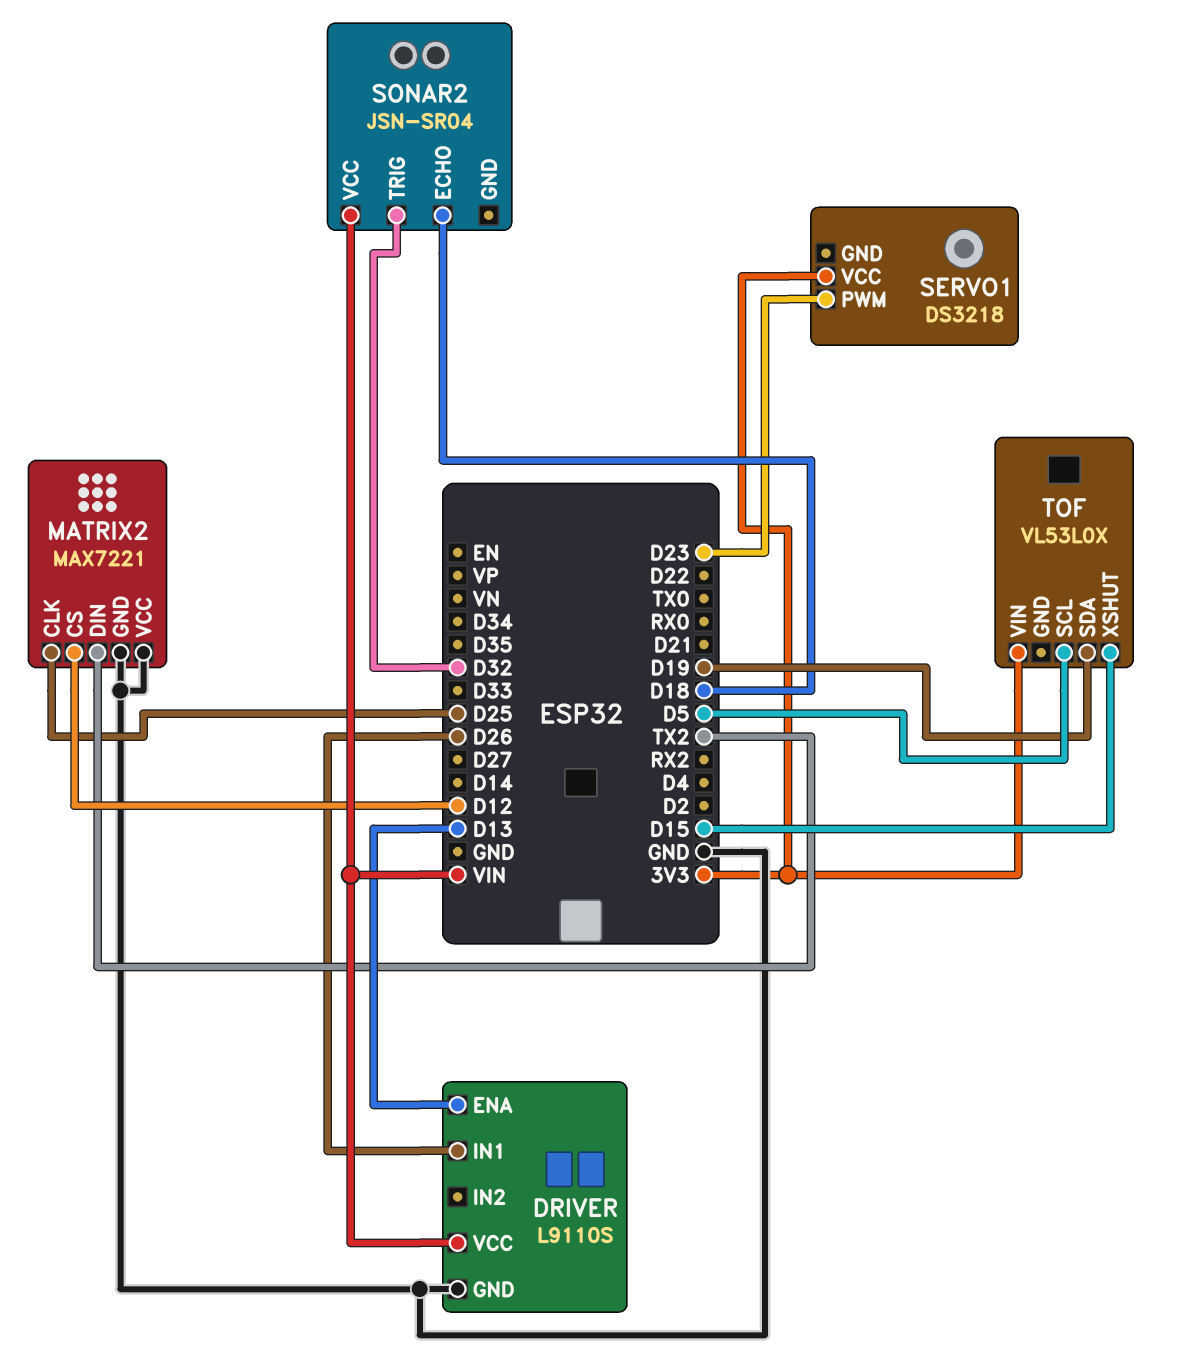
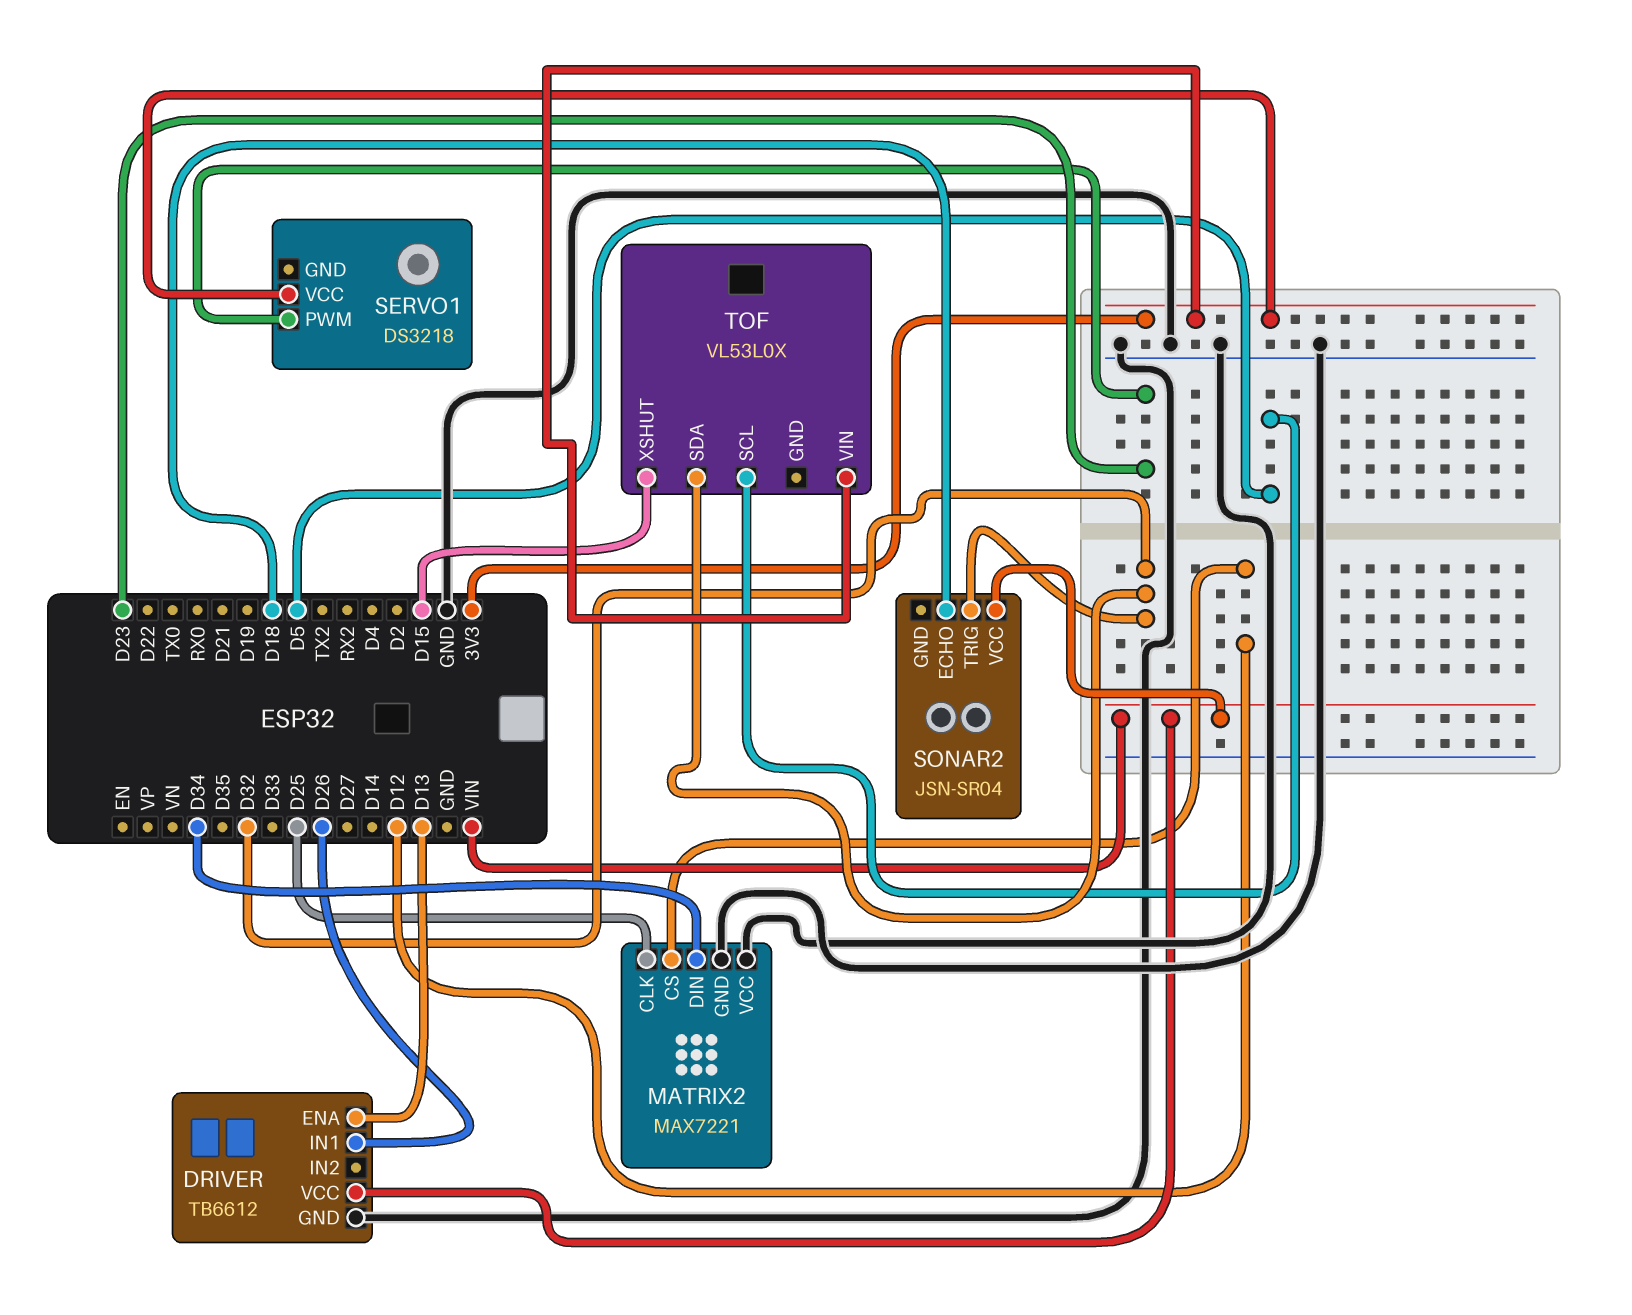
DRIVER: L9110S -> TB6612
MATRIX2 pin DIN: TX2 -> D34
TOF pin SDA: D19 -> D32

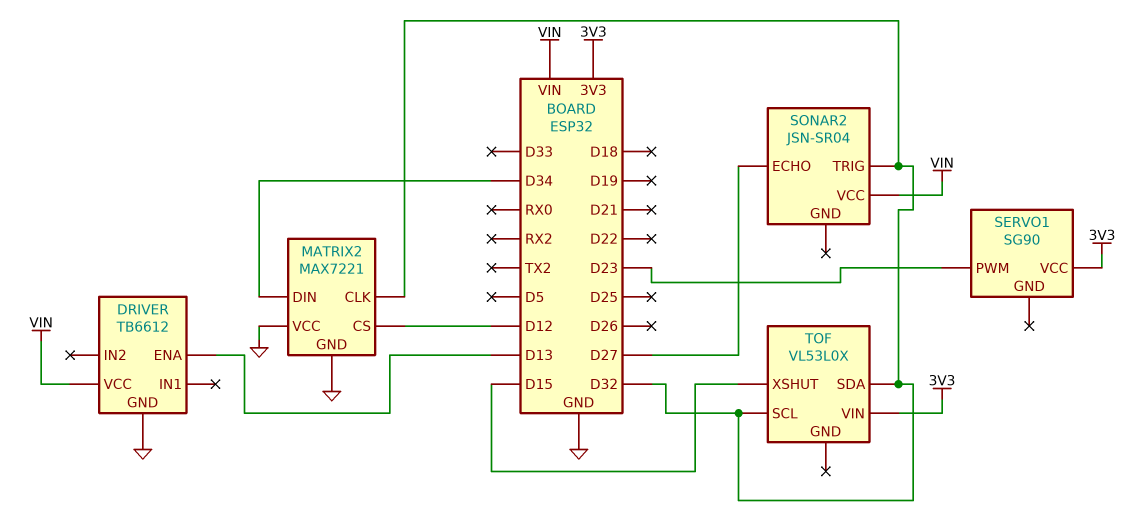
DRIVER pin IN1: D26 -> none
MATRIX2 pin CLK: D25 -> D32
SERVO1: DS3218 -> SG90
SONAR2 pin ECHO: D18 -> D27
TOF pin SCL: D5 -> D32

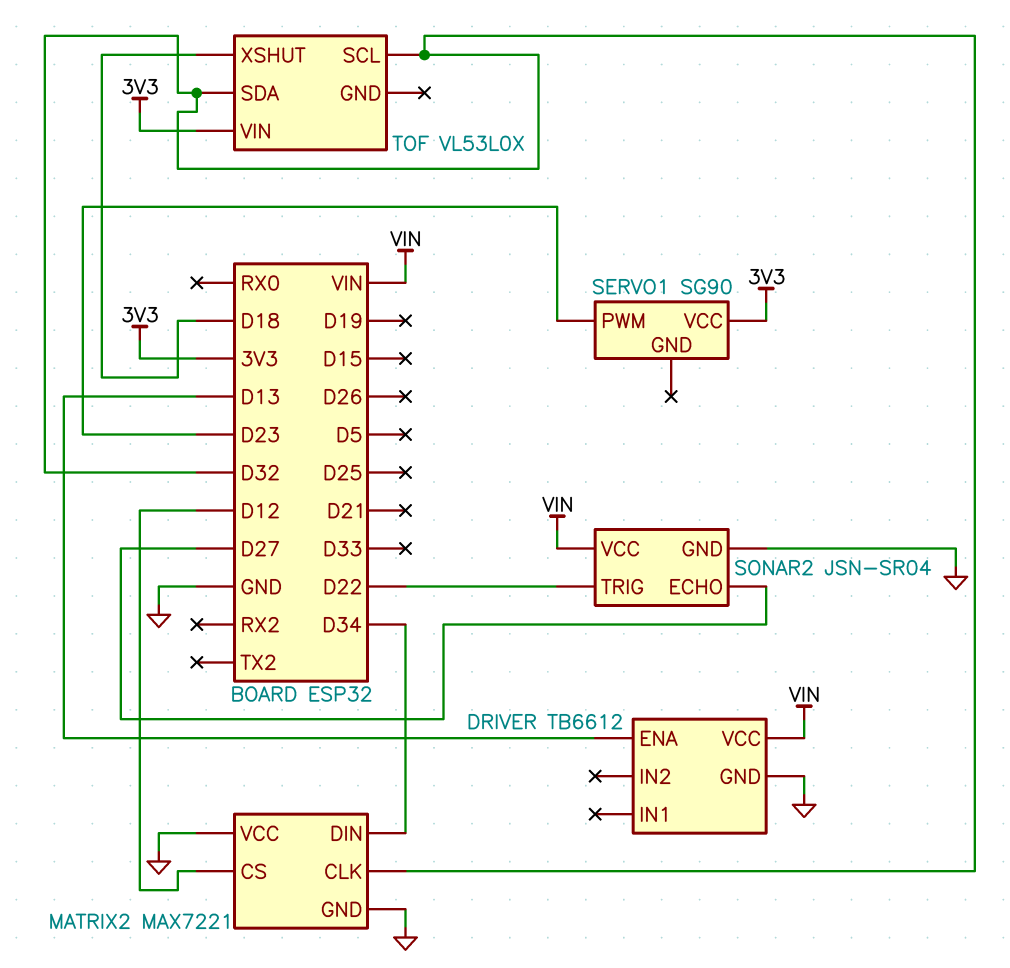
SONAR2 pin GND: none -> GND
SONAR2 pin TRIG: D32 -> D22
TOF pin XSHUT: D15 -> D18

